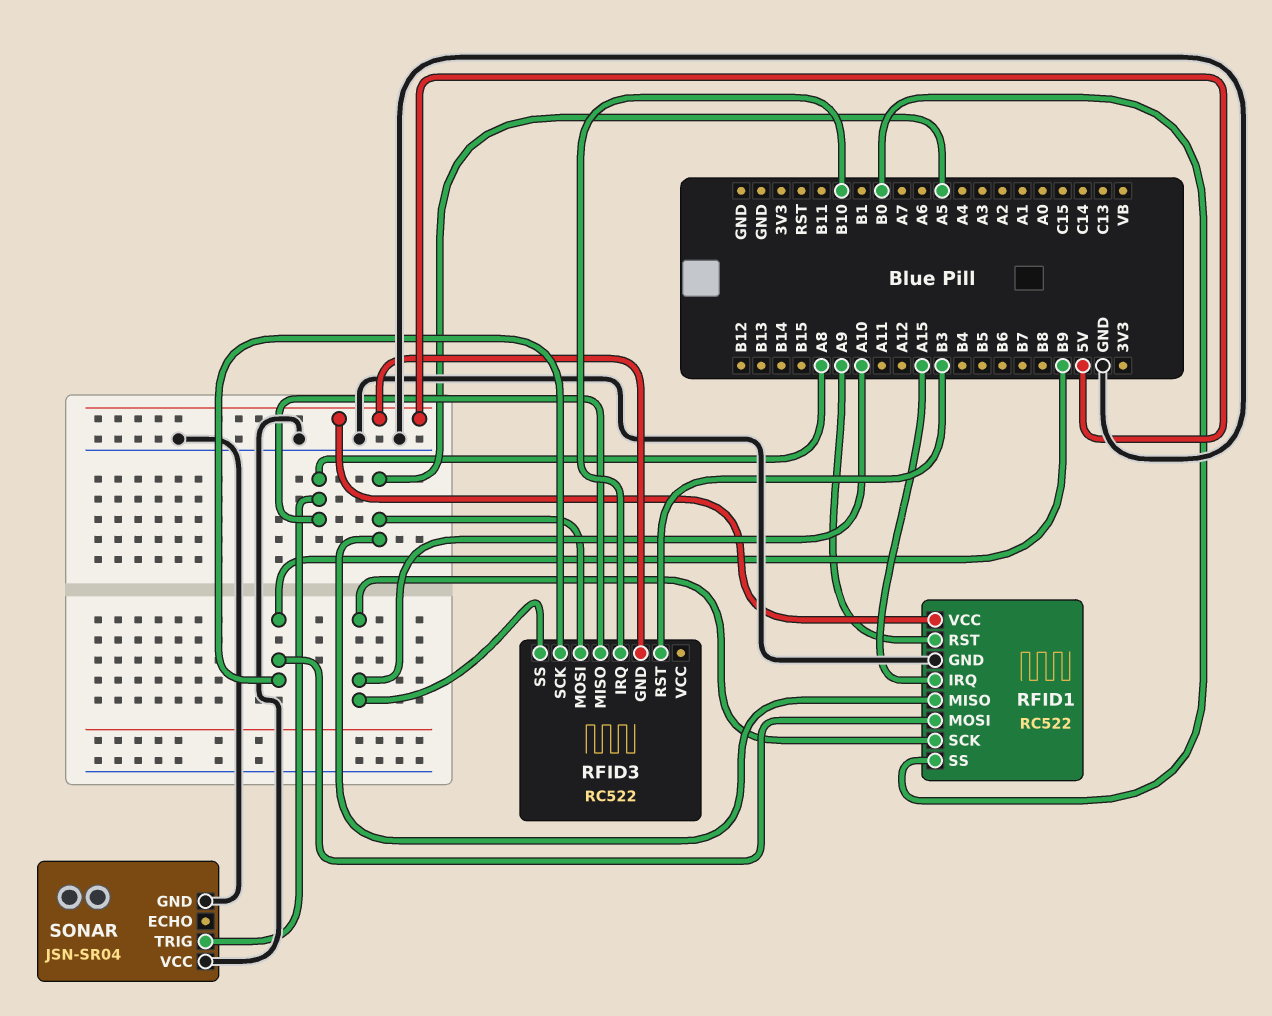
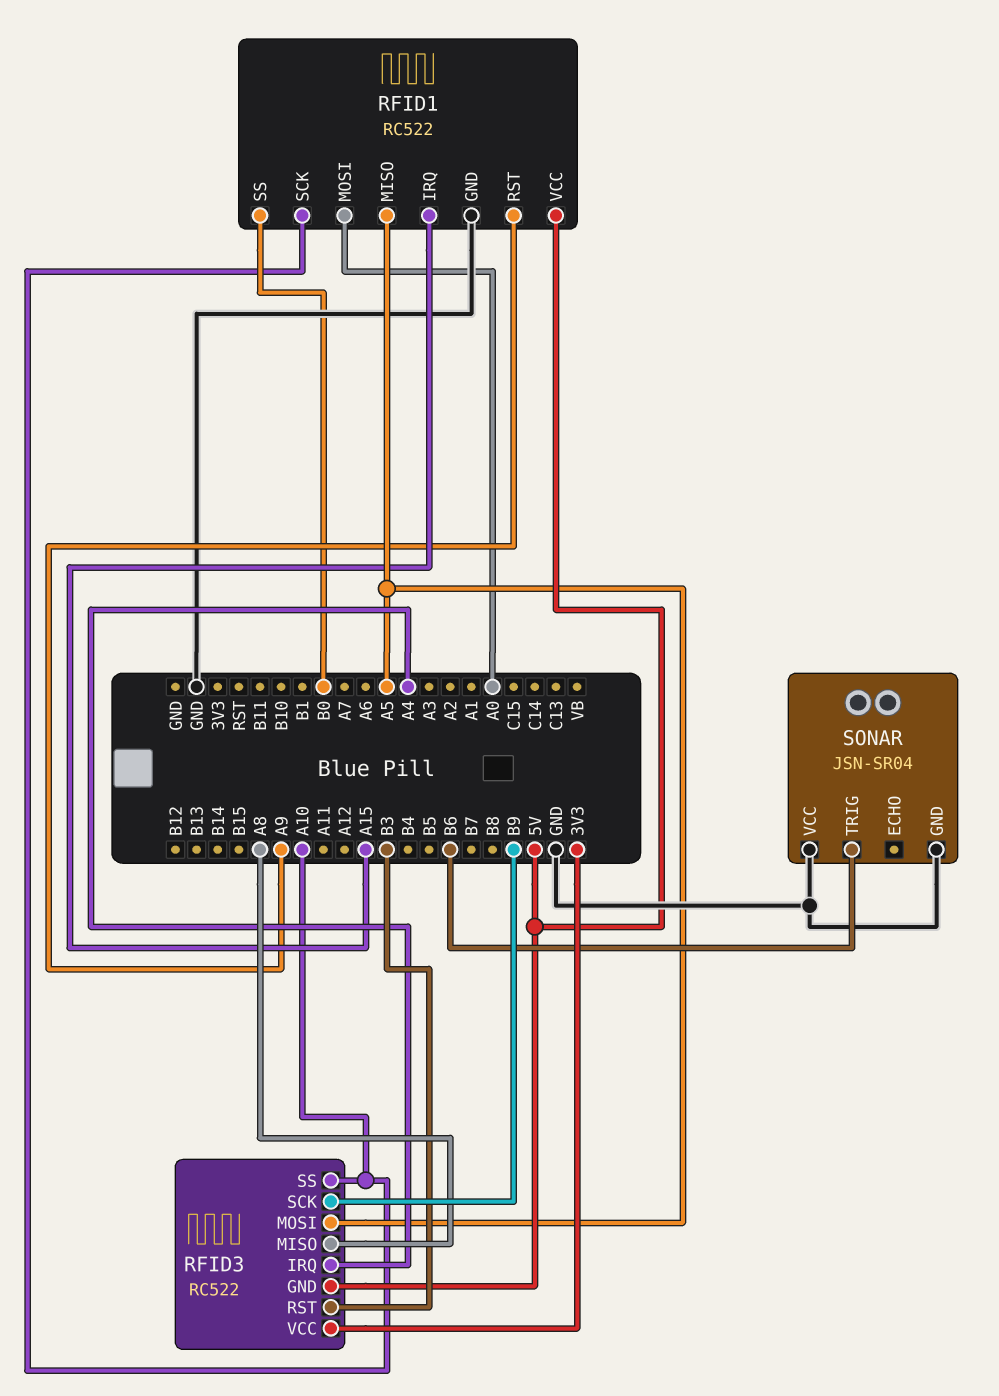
RFID1 pin MOSI: B9 -> A0
RFID3 pin IRQ: B10 -> A4
RFID3 pin VCC: none -> 3V3
SONAR pin TRIG: A8 -> B6

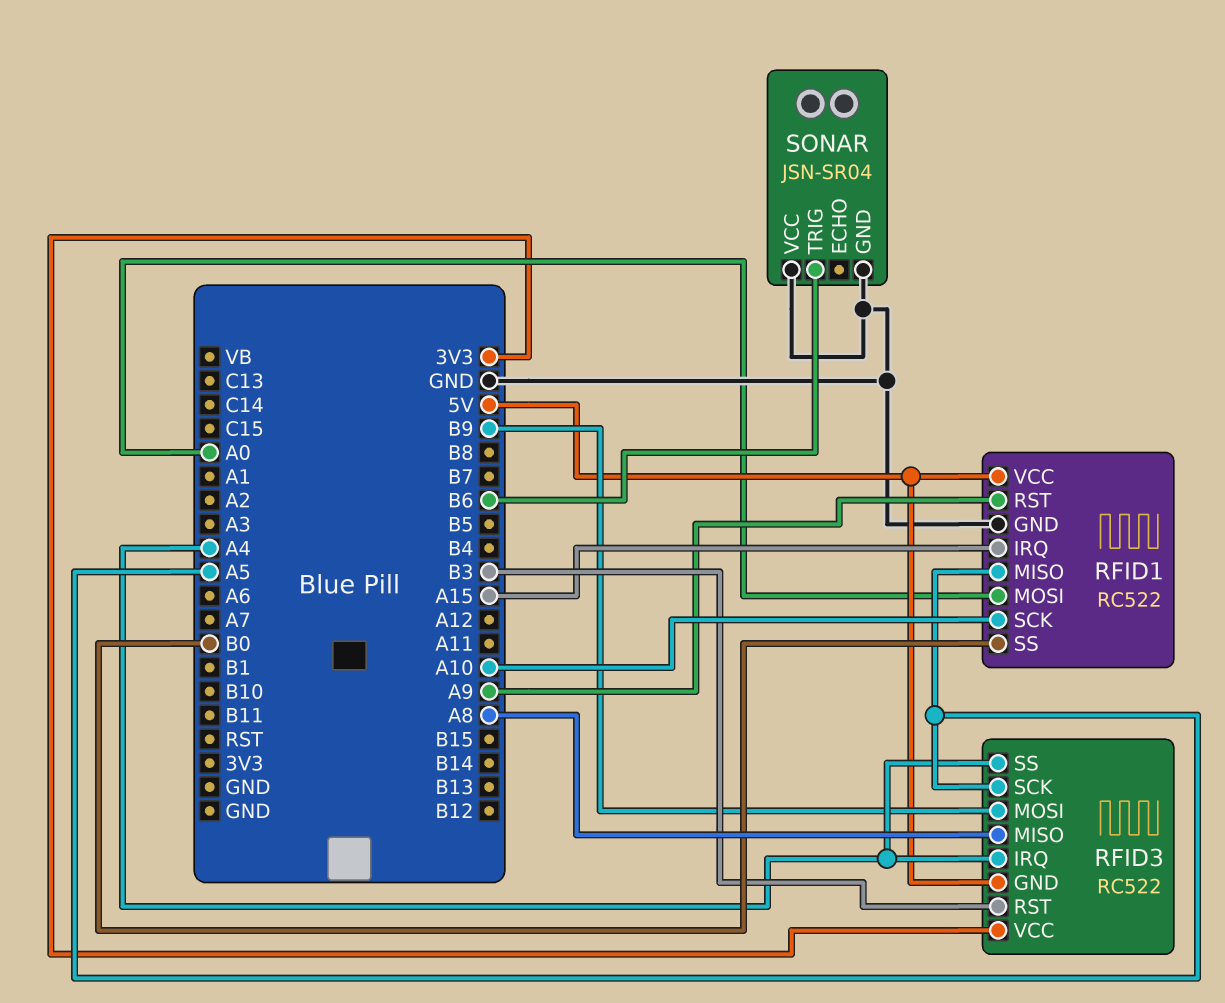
RFID3 pin MOSI: A5 -> B9
RFID3 pin SCK: B9 -> A5
RFID3 pin SS: A10 -> A4

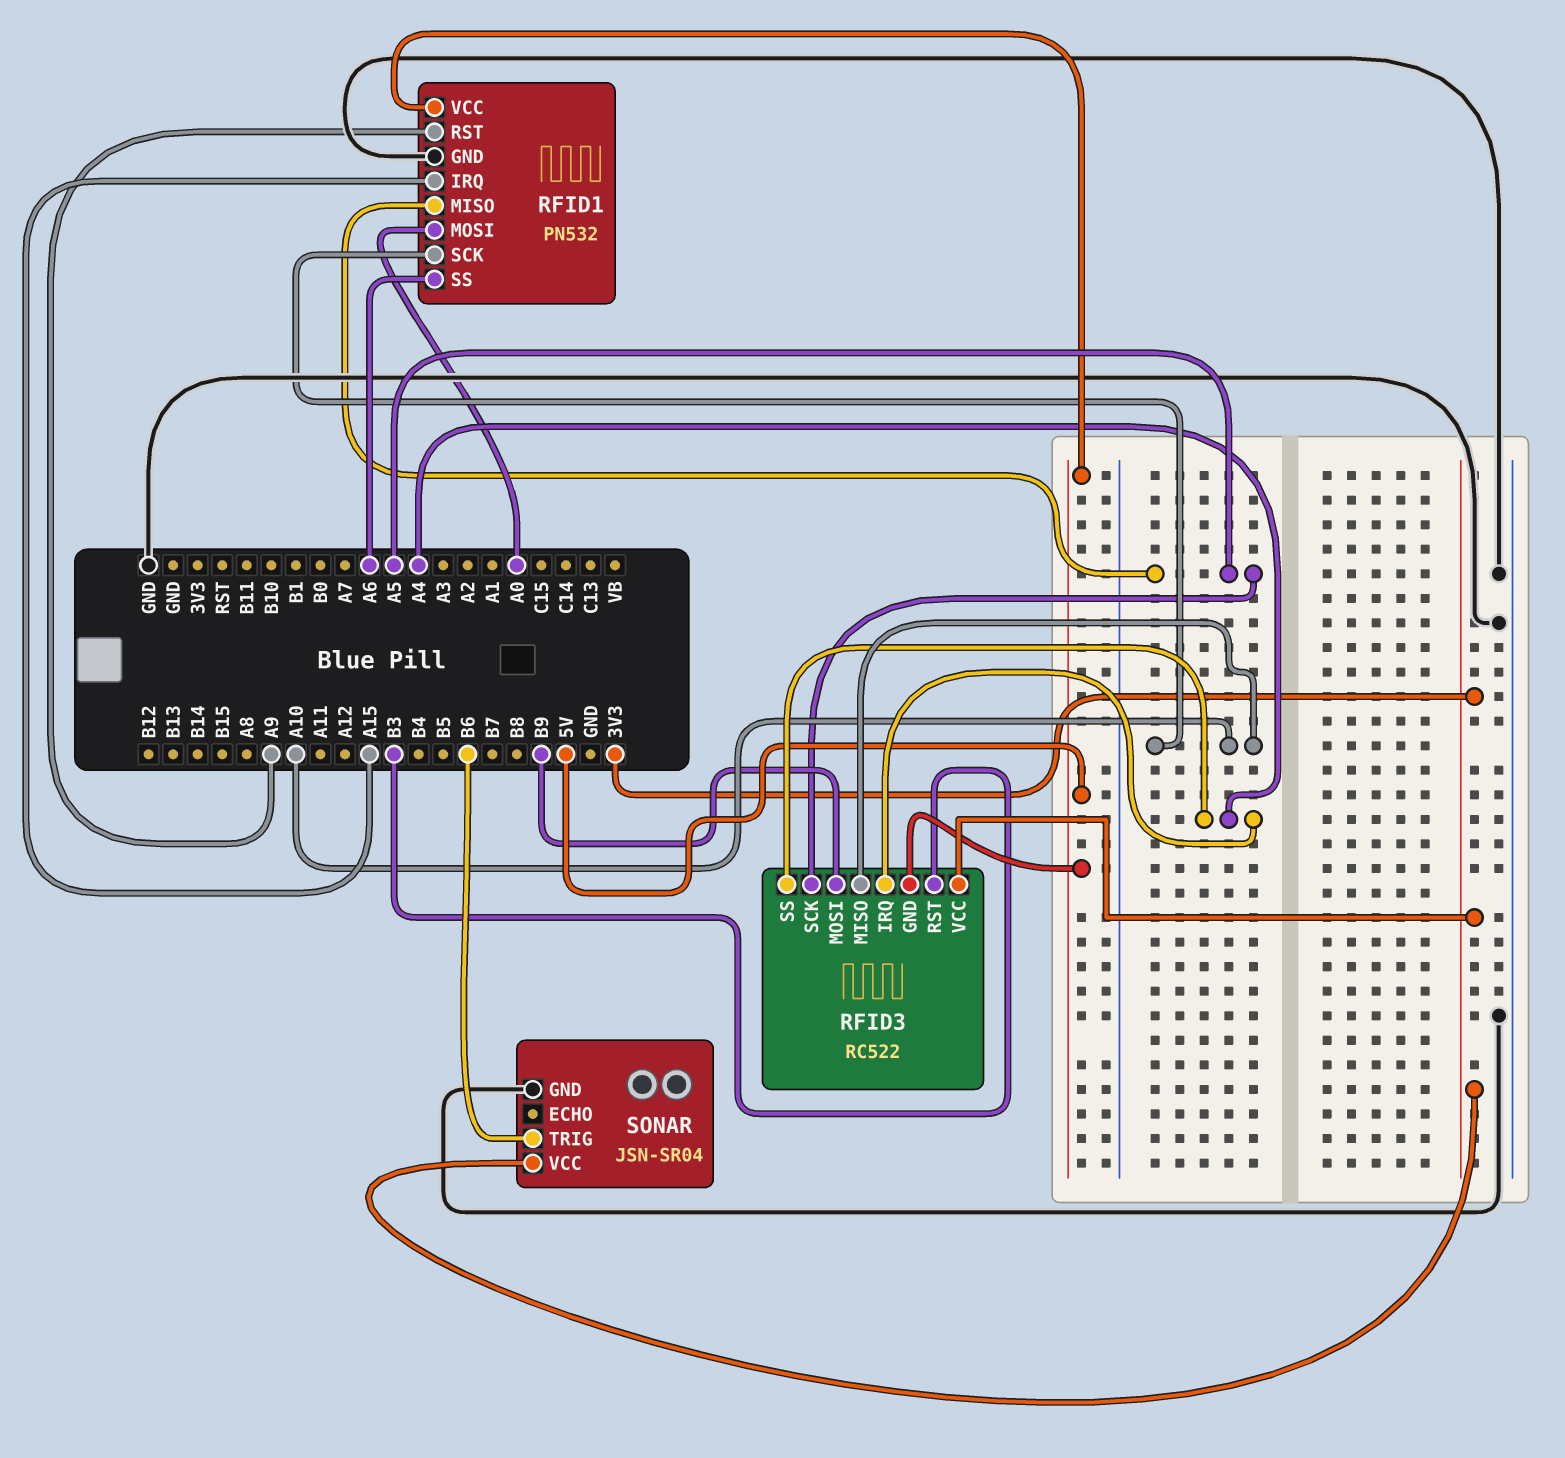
RFID1: RC522 -> PN532
RFID1 pin SS: B0 -> A6
RFID3 pin MISO: A8 -> A10
SONAR pin VCC: GND -> 3V3

